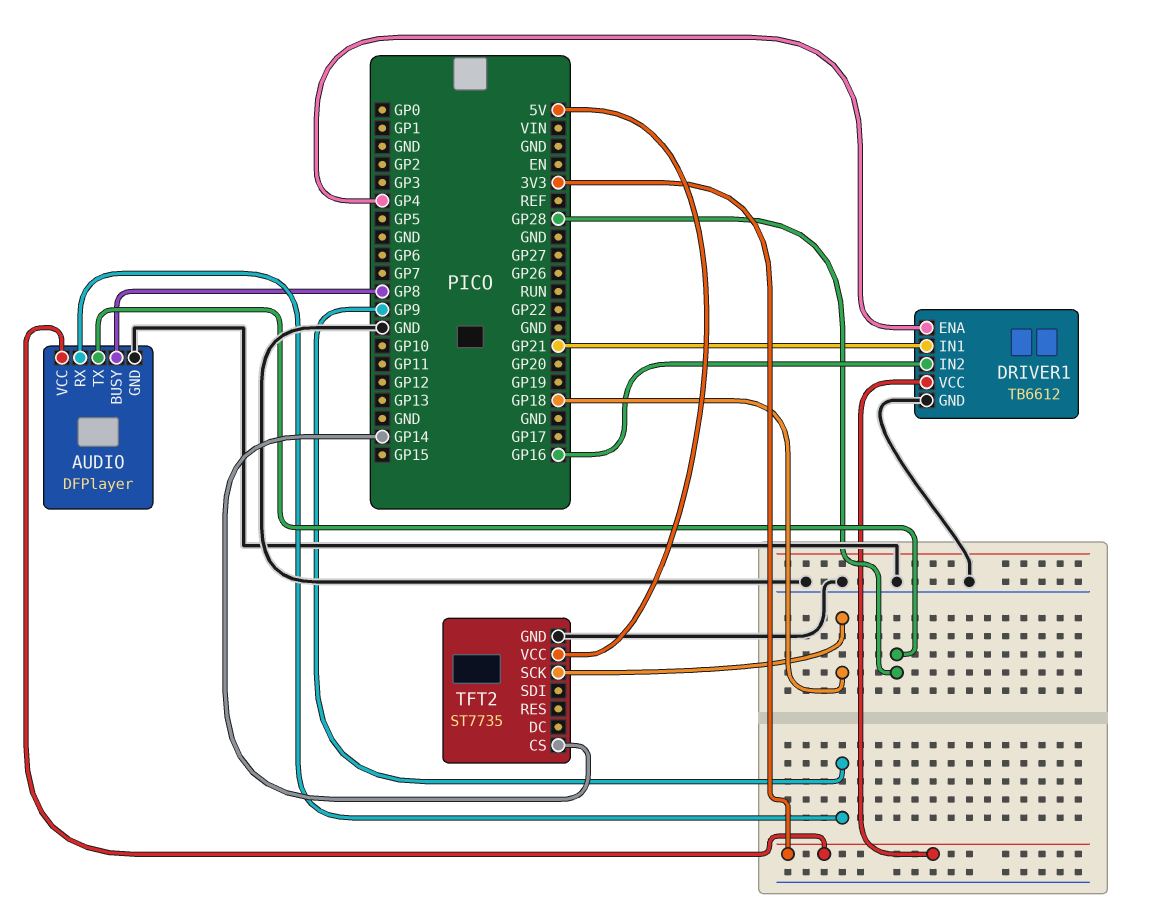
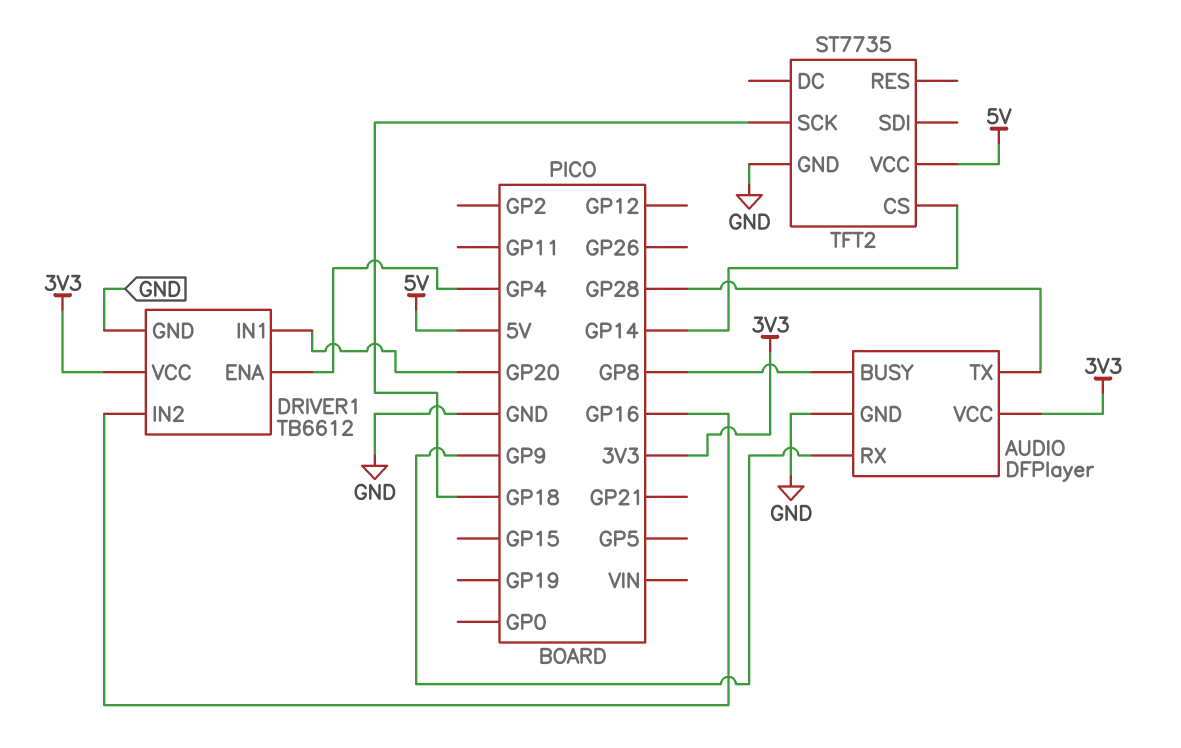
DRIVER1 pin IN1: GP21 -> GP20

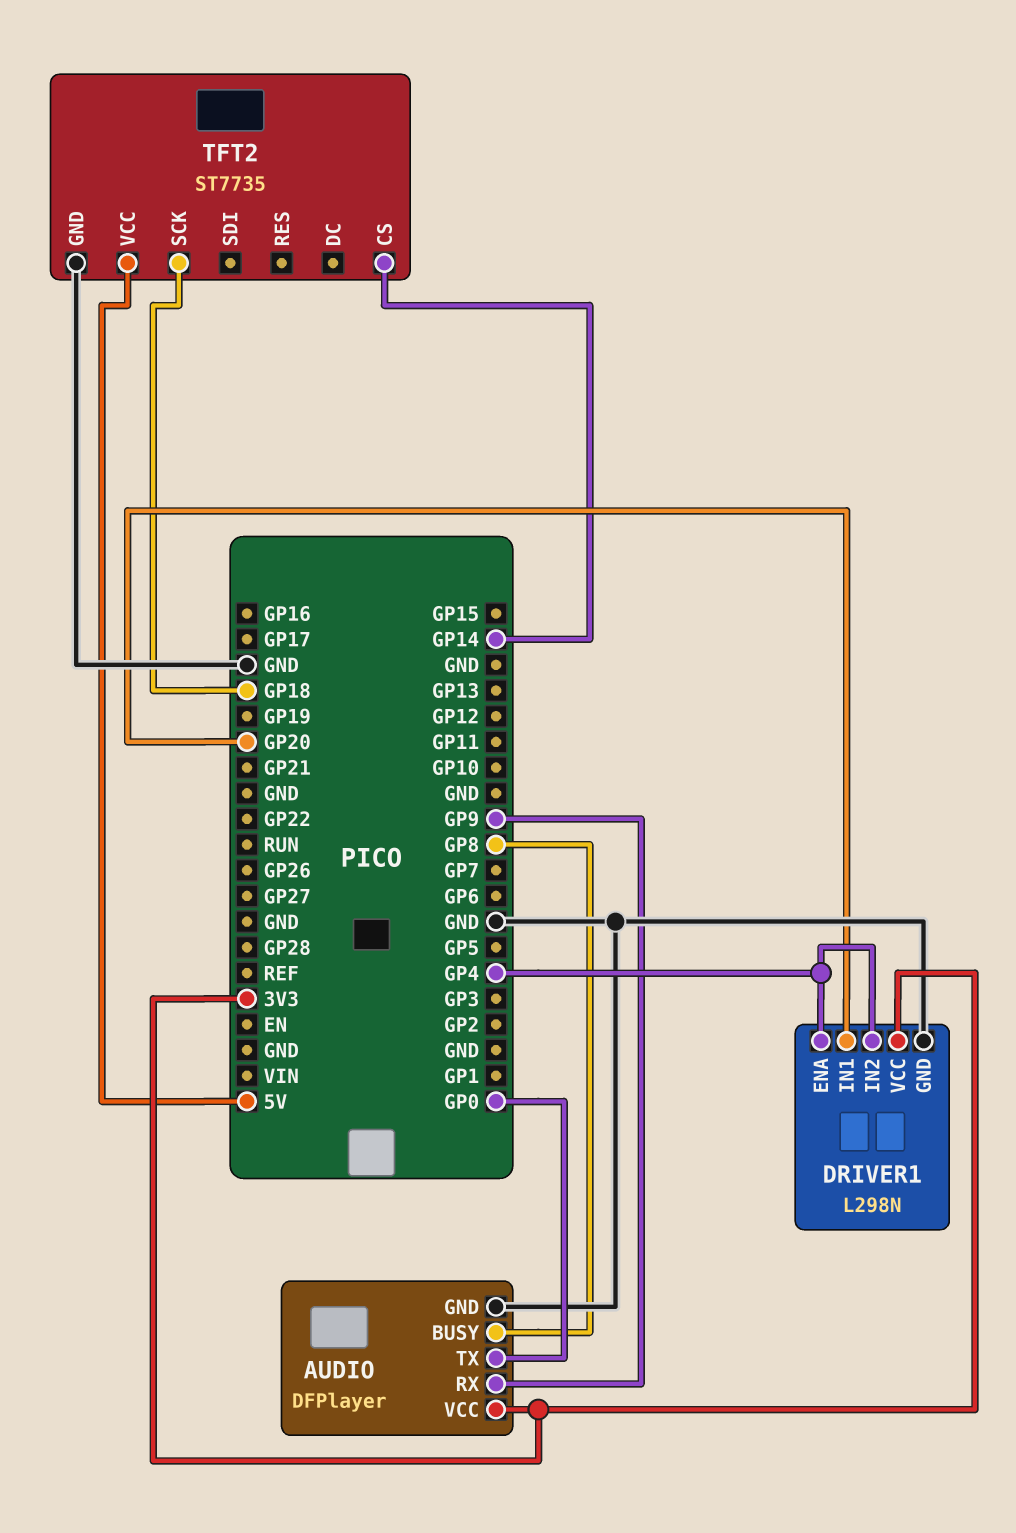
AUDIO pin TX: GP28 -> GP0
DRIVER1: TB6612 -> L298N
DRIVER1 pin IN2: GP16 -> GP4

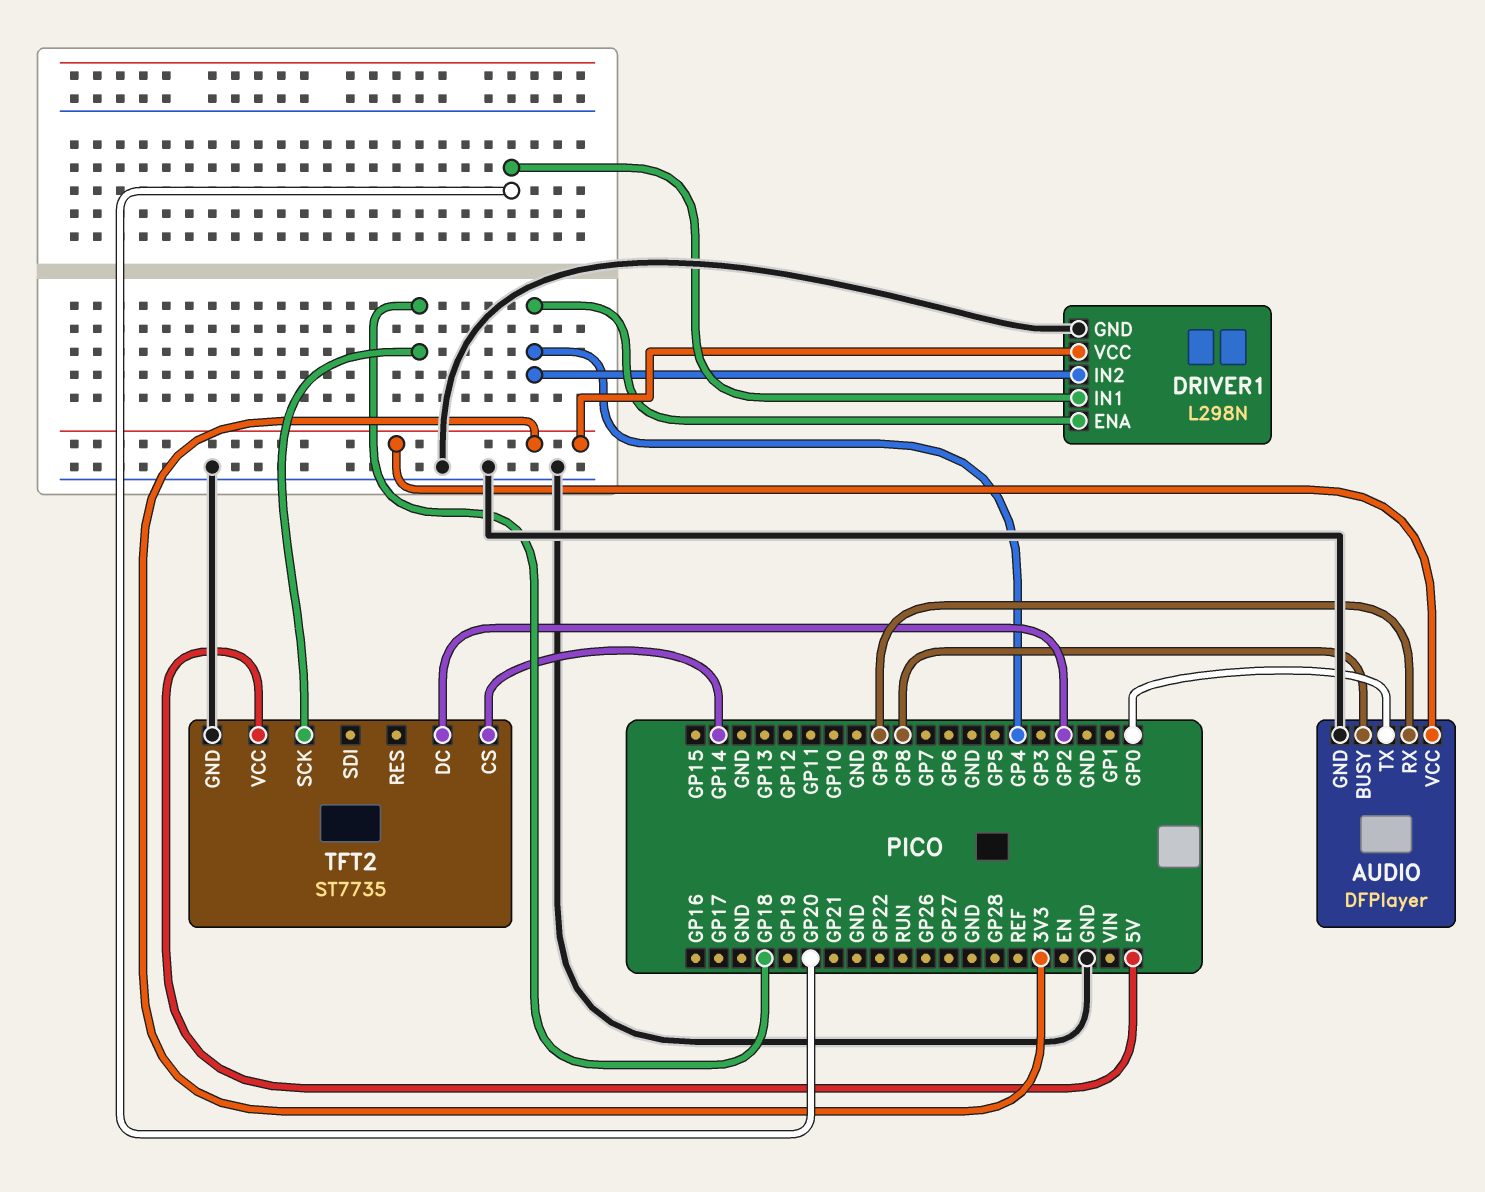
TFT2 pin DC: none -> GP2

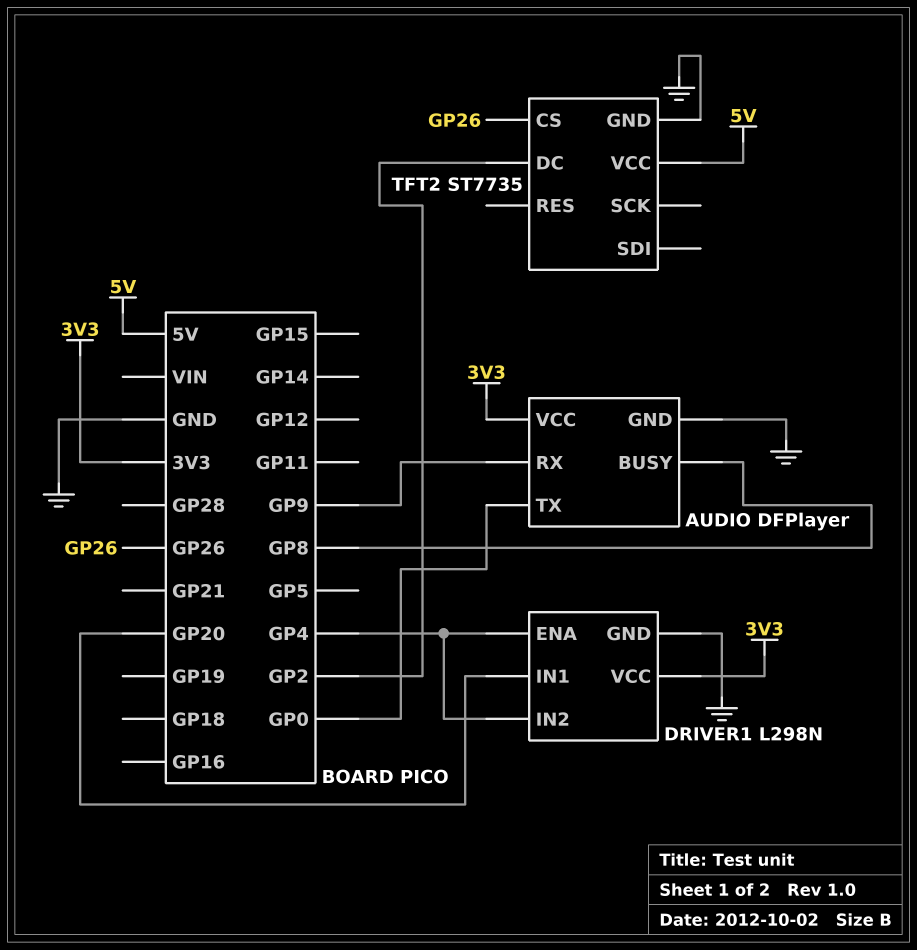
TFT2 pin CS: GP14 -> GP26
TFT2 pin SCK: GP18 -> none

